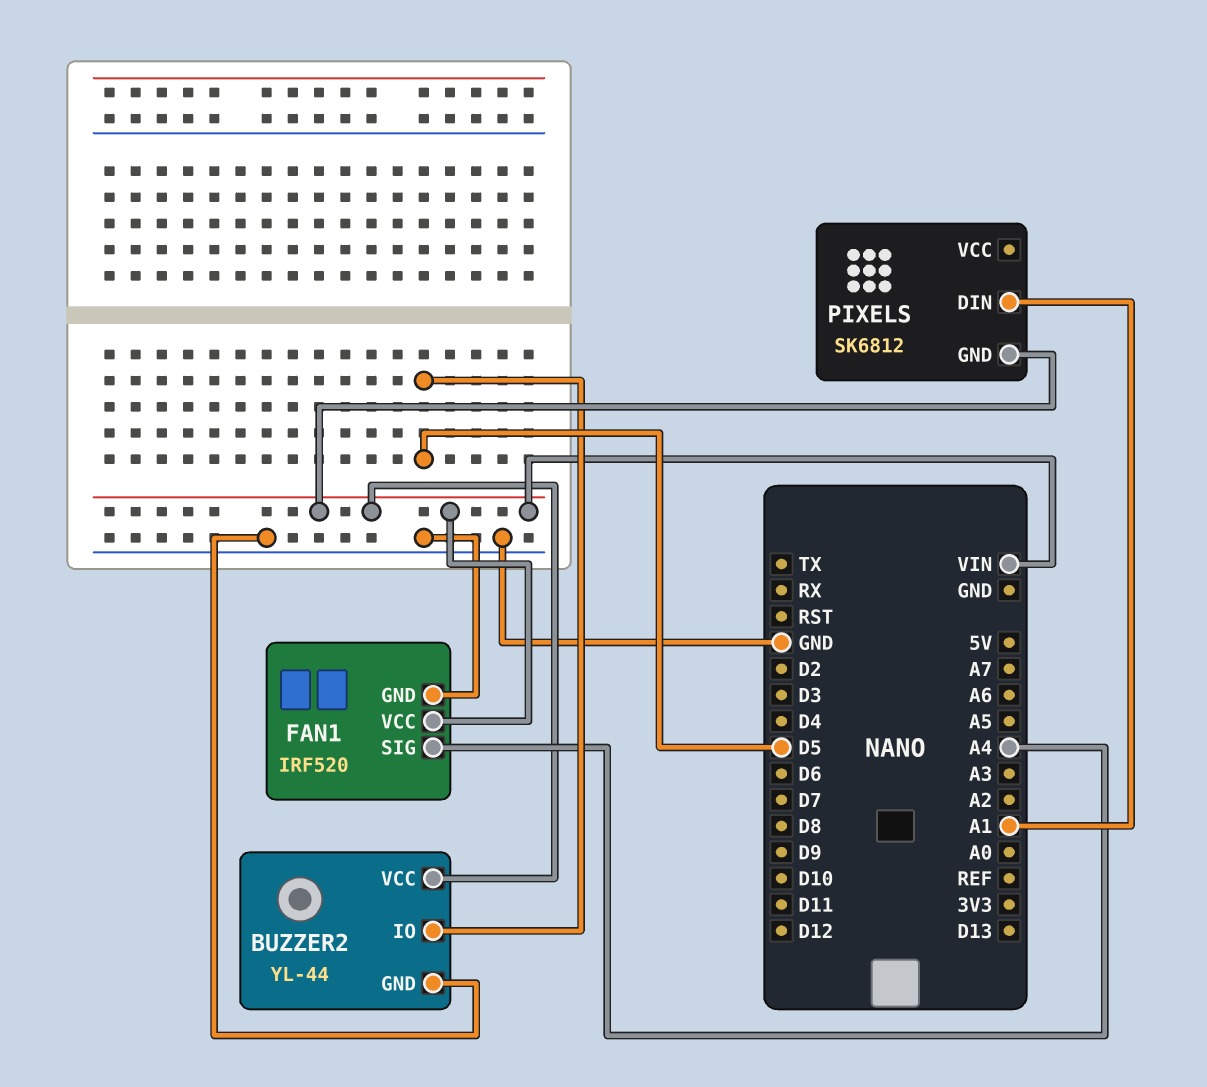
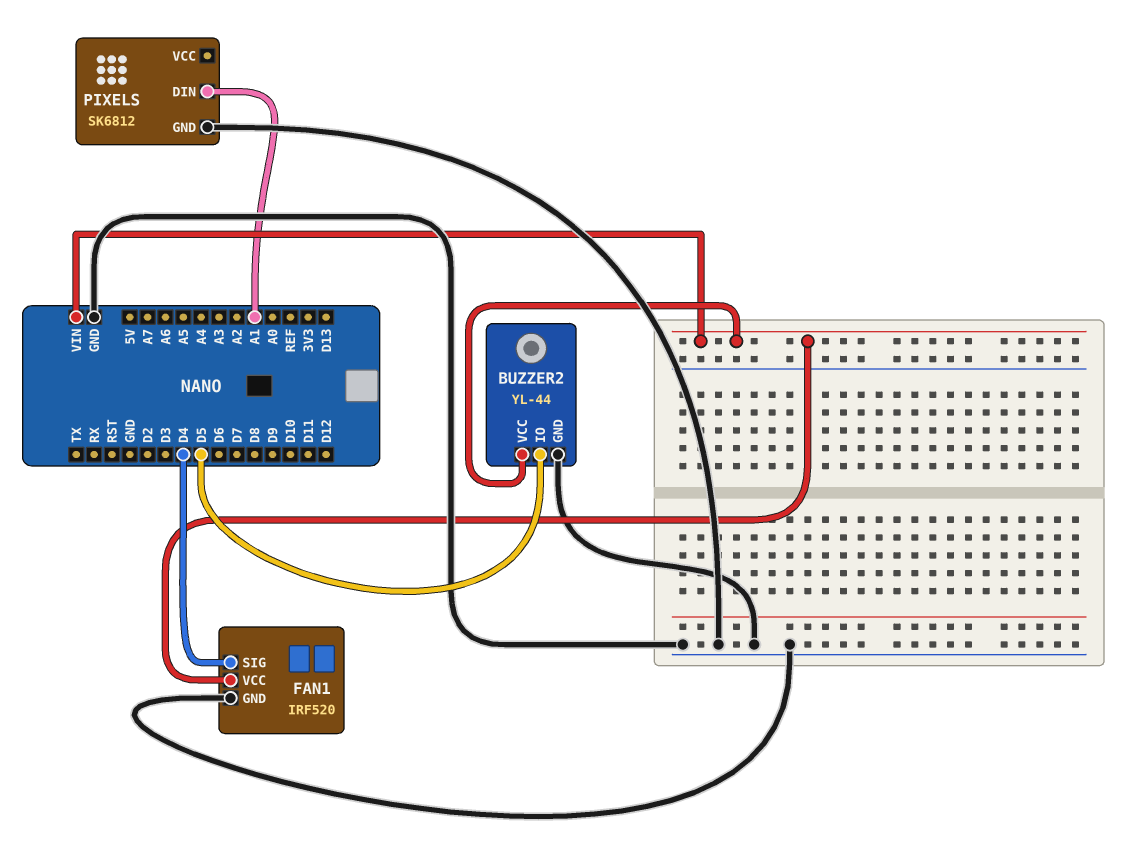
FAN1 pin SIG: A4 -> D4
PIXELS pin GND: VIN -> GND

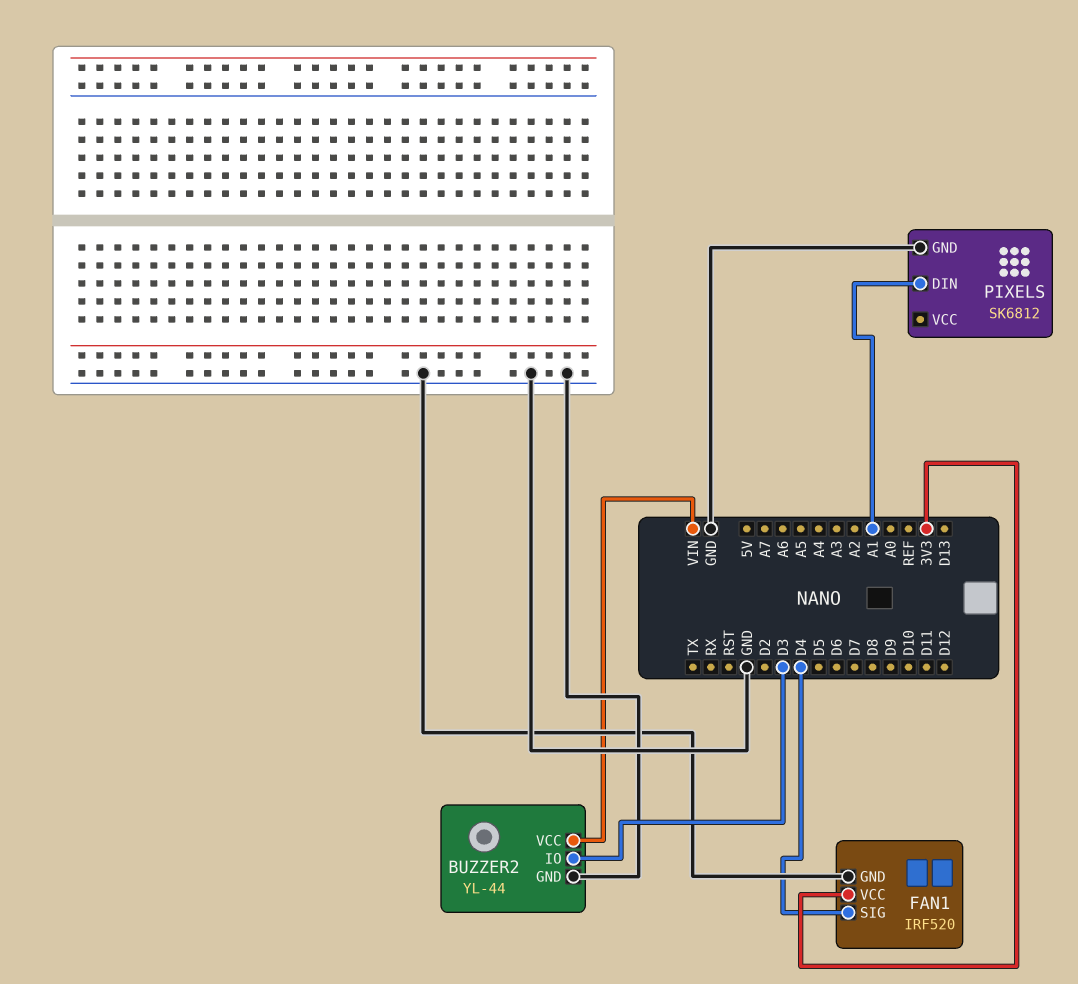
BUZZER2 pin IO: D5 -> D3
FAN1 pin VCC: VIN -> 3V3

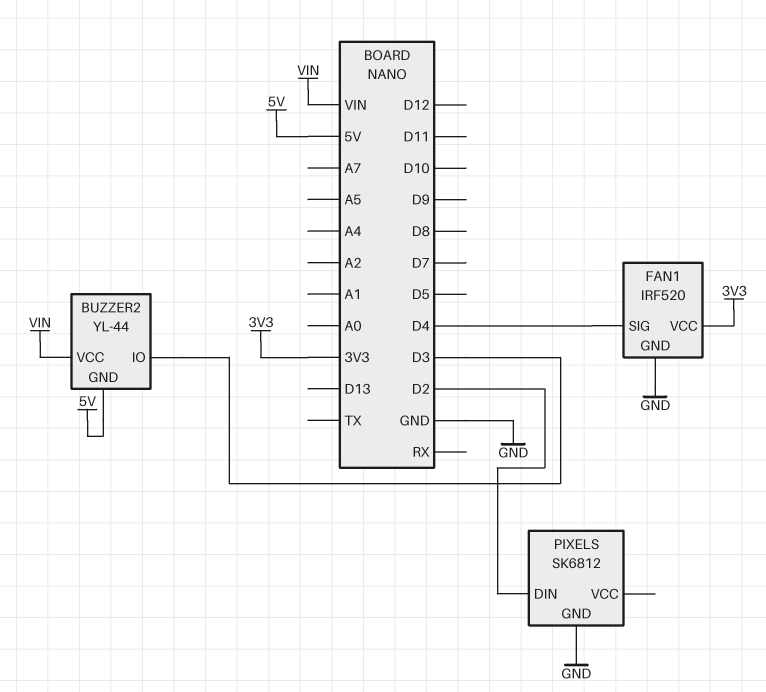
BUZZER2 pin GND: GND -> 5V
PIXELS pin DIN: A1 -> D2

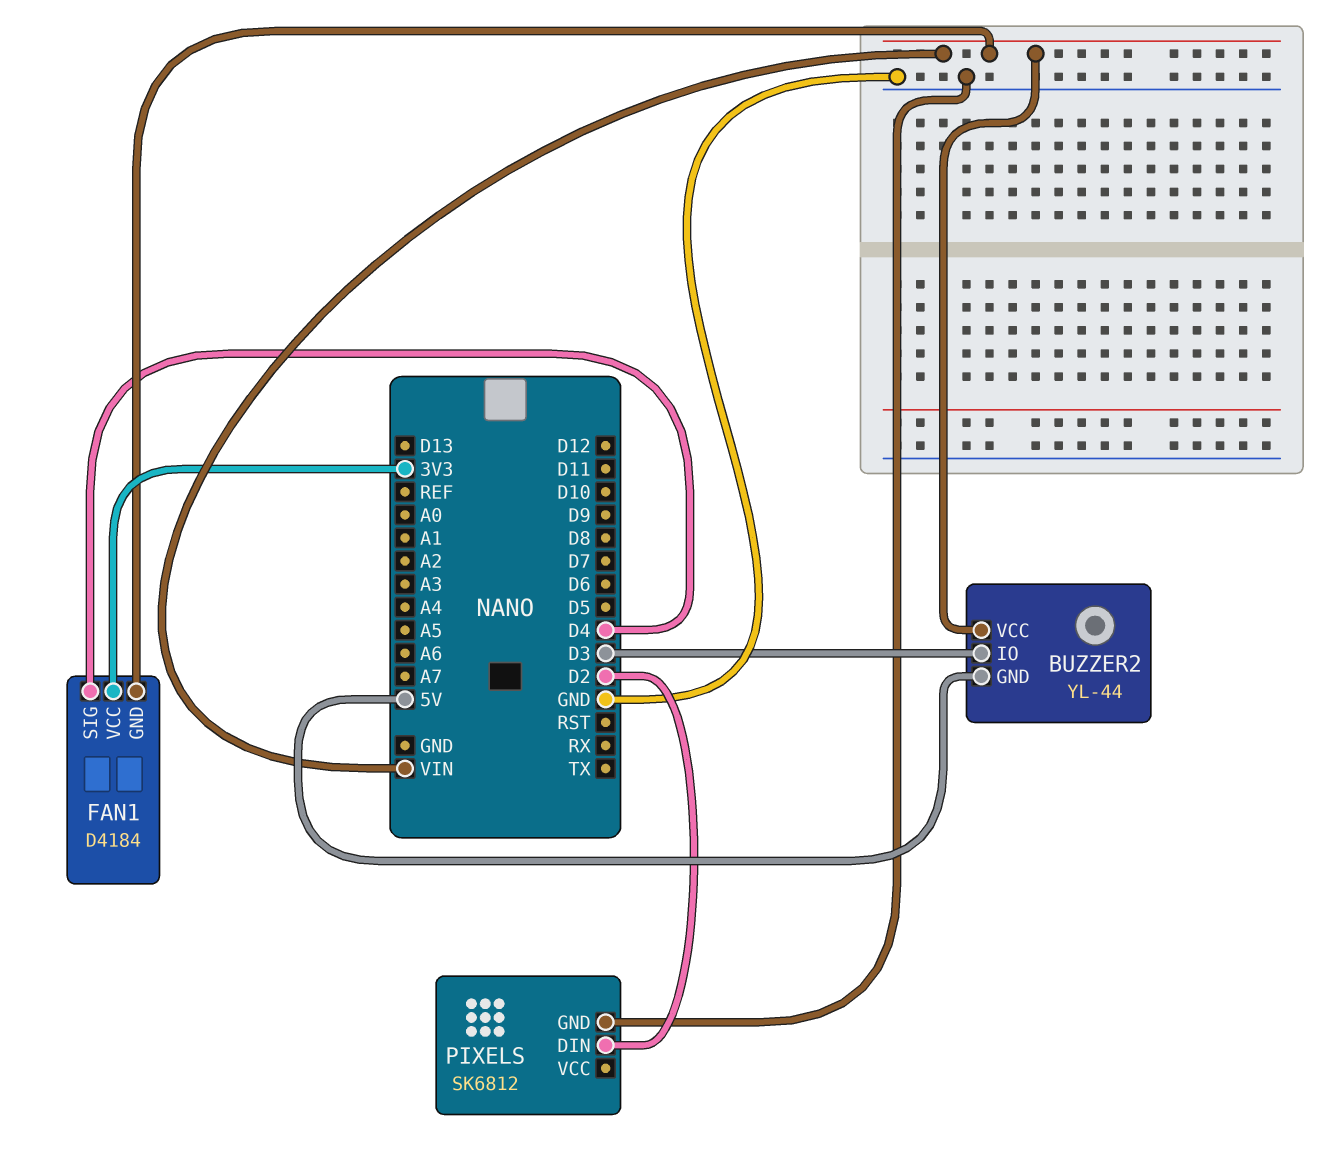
FAN1: IRF520 -> D4184
FAN1 pin GND: GND -> VIN

